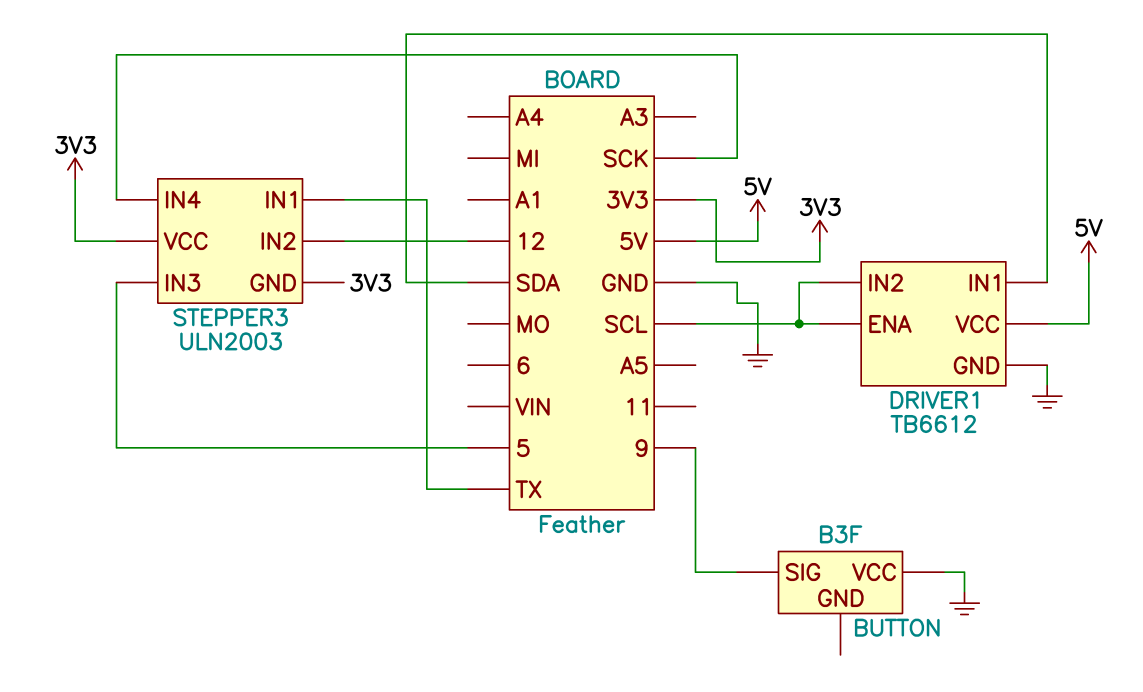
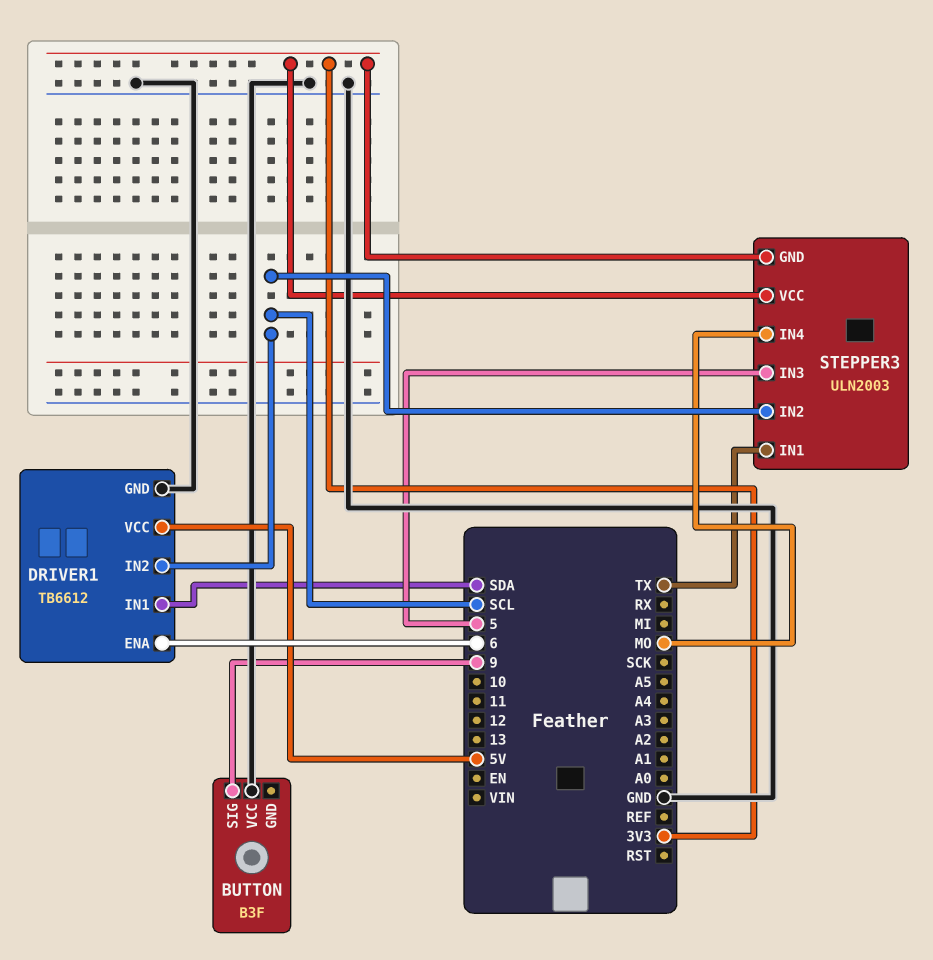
DRIVER1 pin ENA: SCL -> 6
STEPPER3 pin IN2: 12 -> SCL
STEPPER3 pin IN4: SCK -> MO

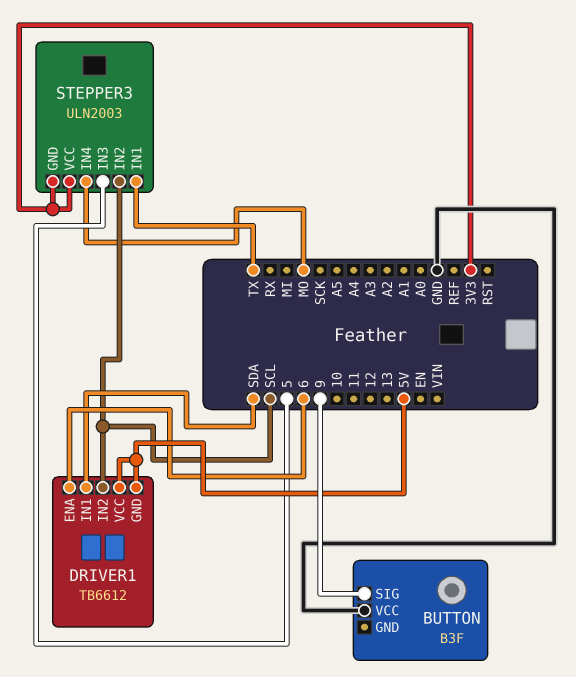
DRIVER1 pin GND: GND -> 5V

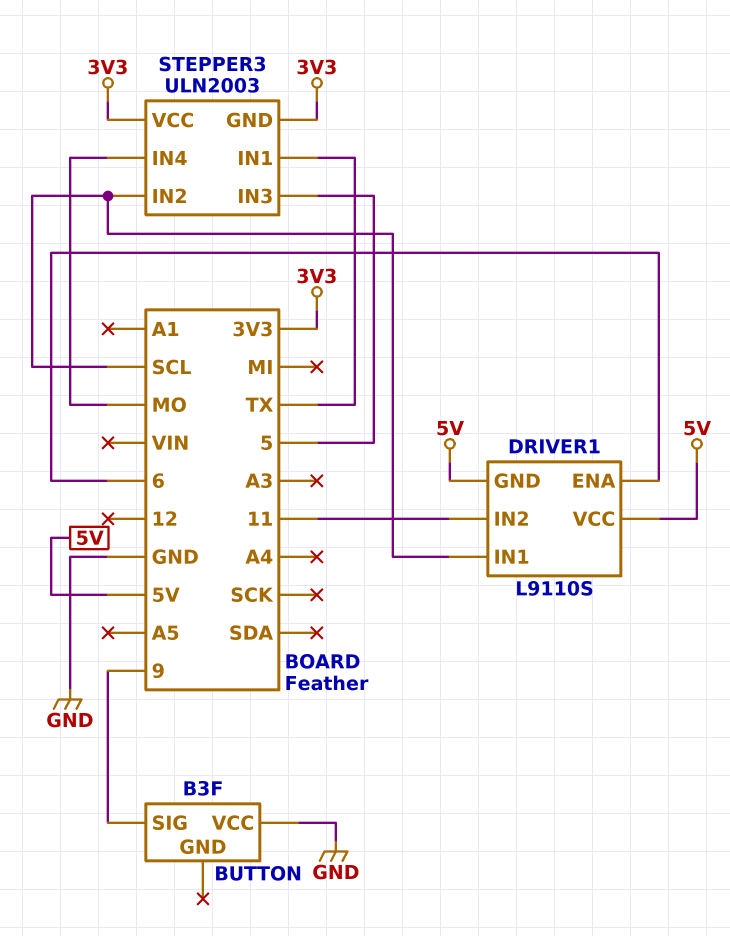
DRIVER1: TB6612 -> L9110S
DRIVER1 pin IN1: SDA -> SCL
DRIVER1 pin IN2: SCL -> 11

